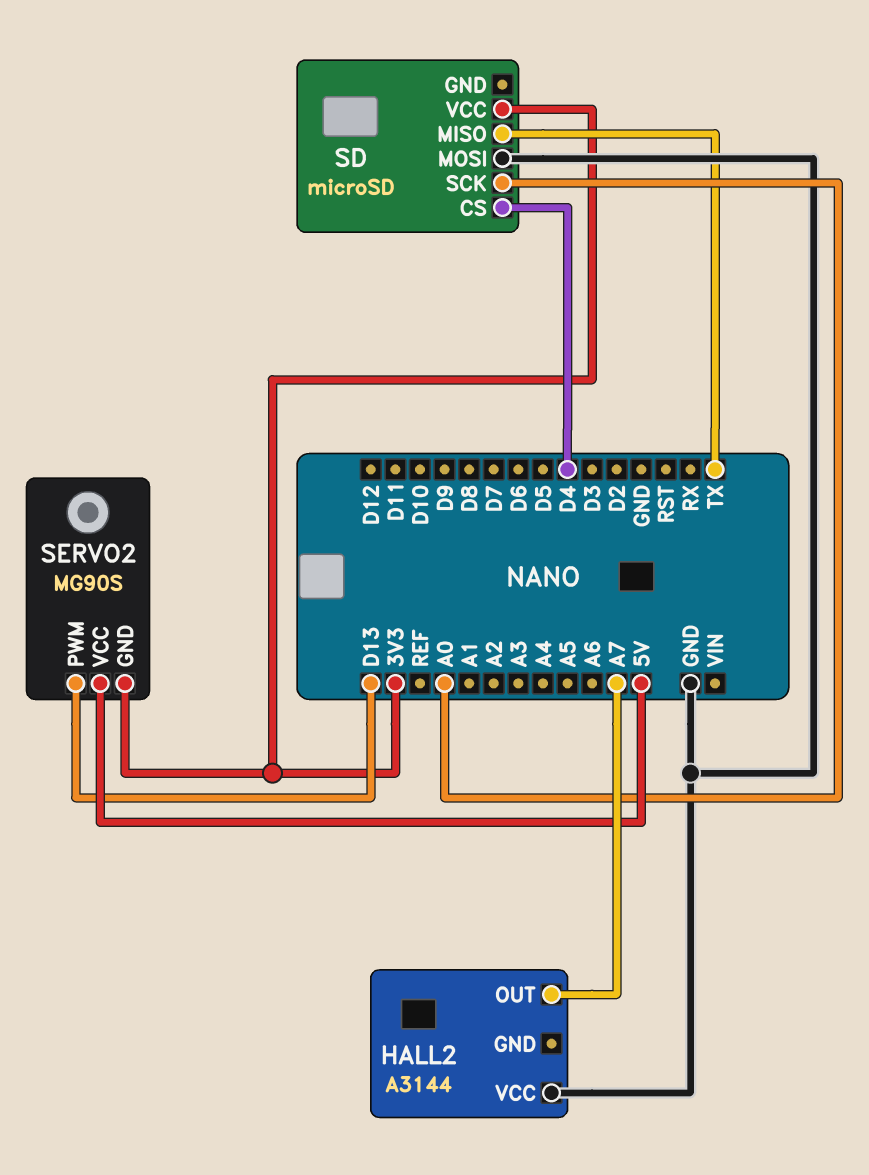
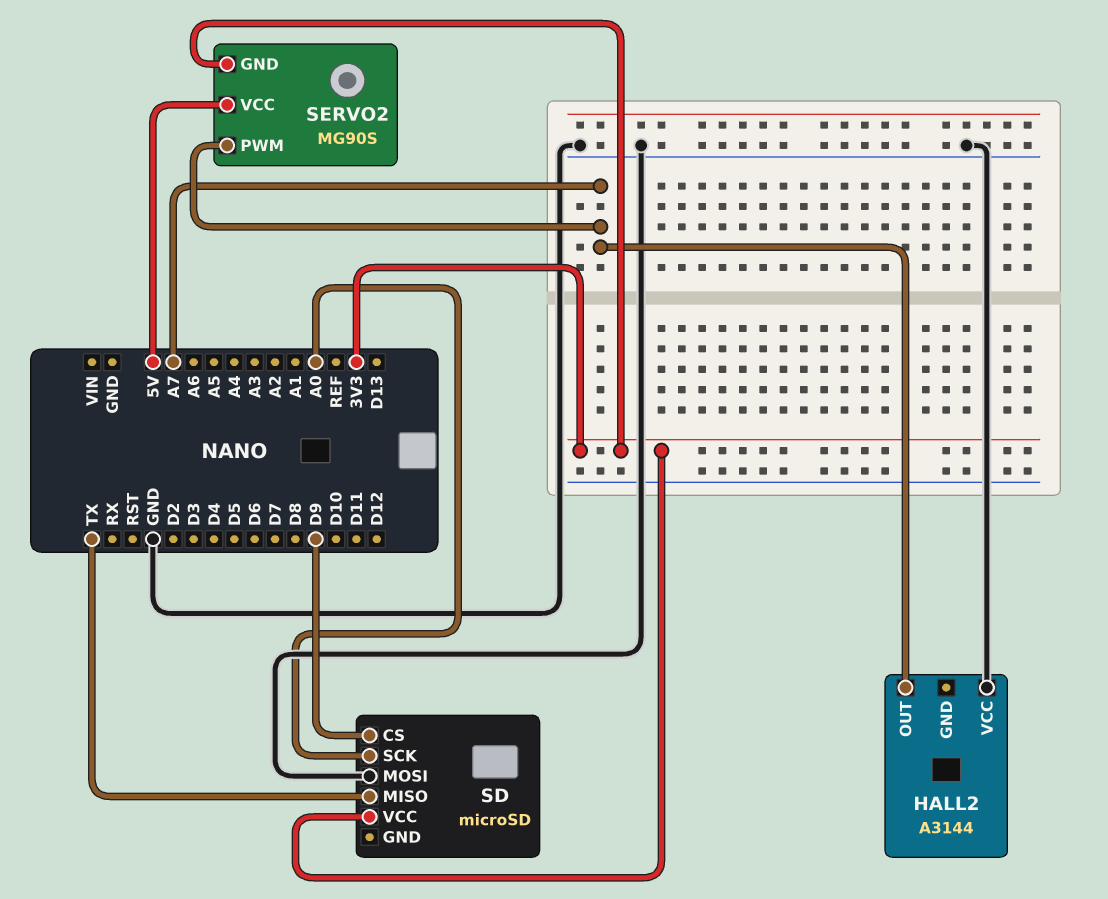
SD pin CS: D4 -> D9
SERVO2 pin PWM: D13 -> A7

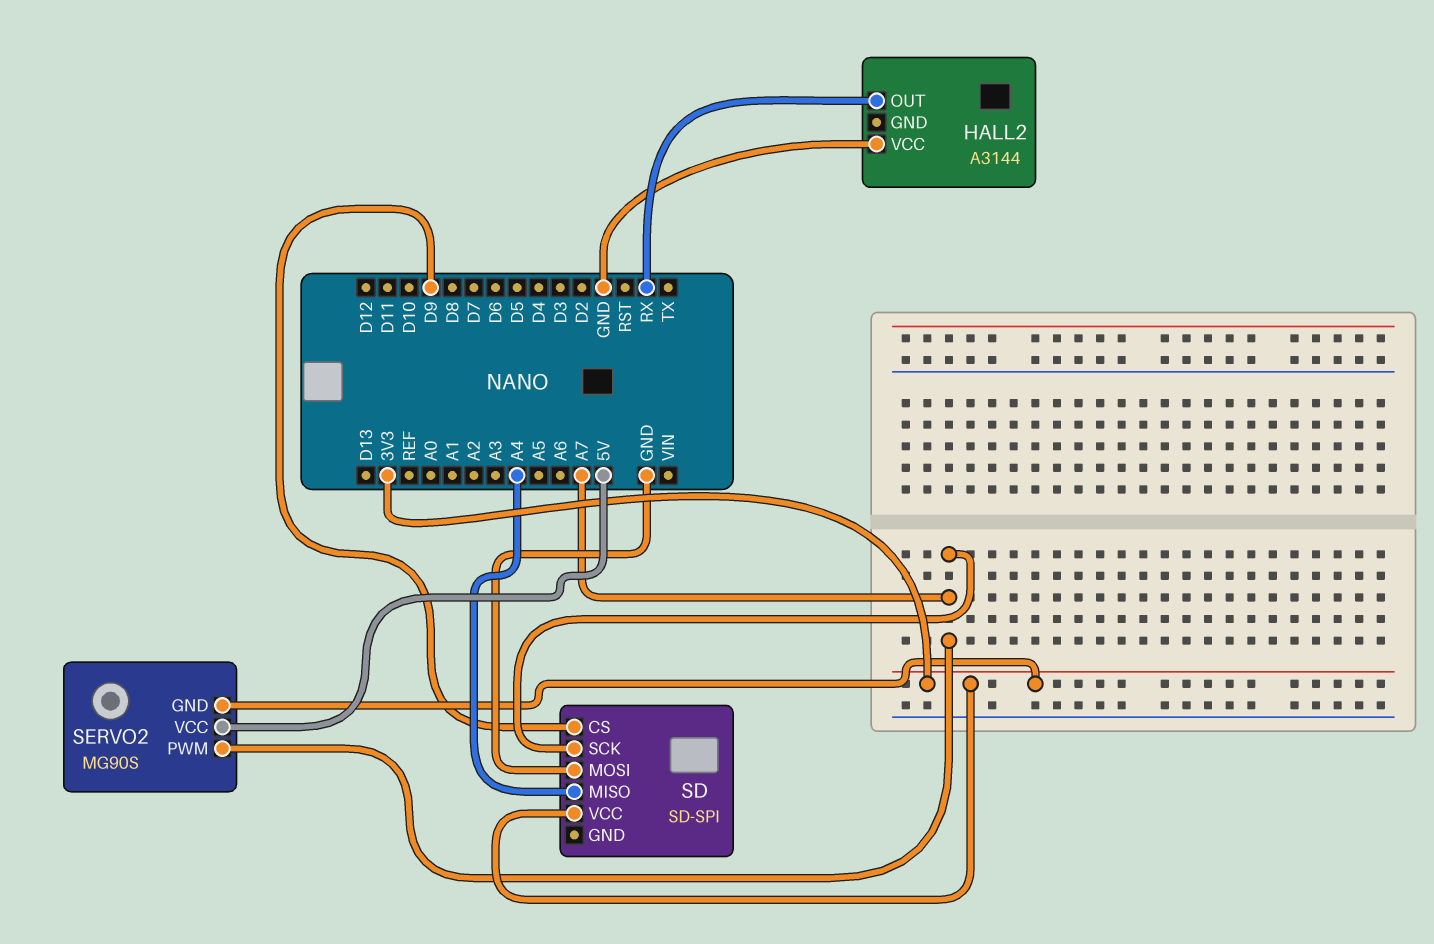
HALL2 pin OUT: A7 -> RX
SD: microSD -> SD-SPI
SD pin MISO: TX -> A4
SD pin SCK: A0 -> A7

